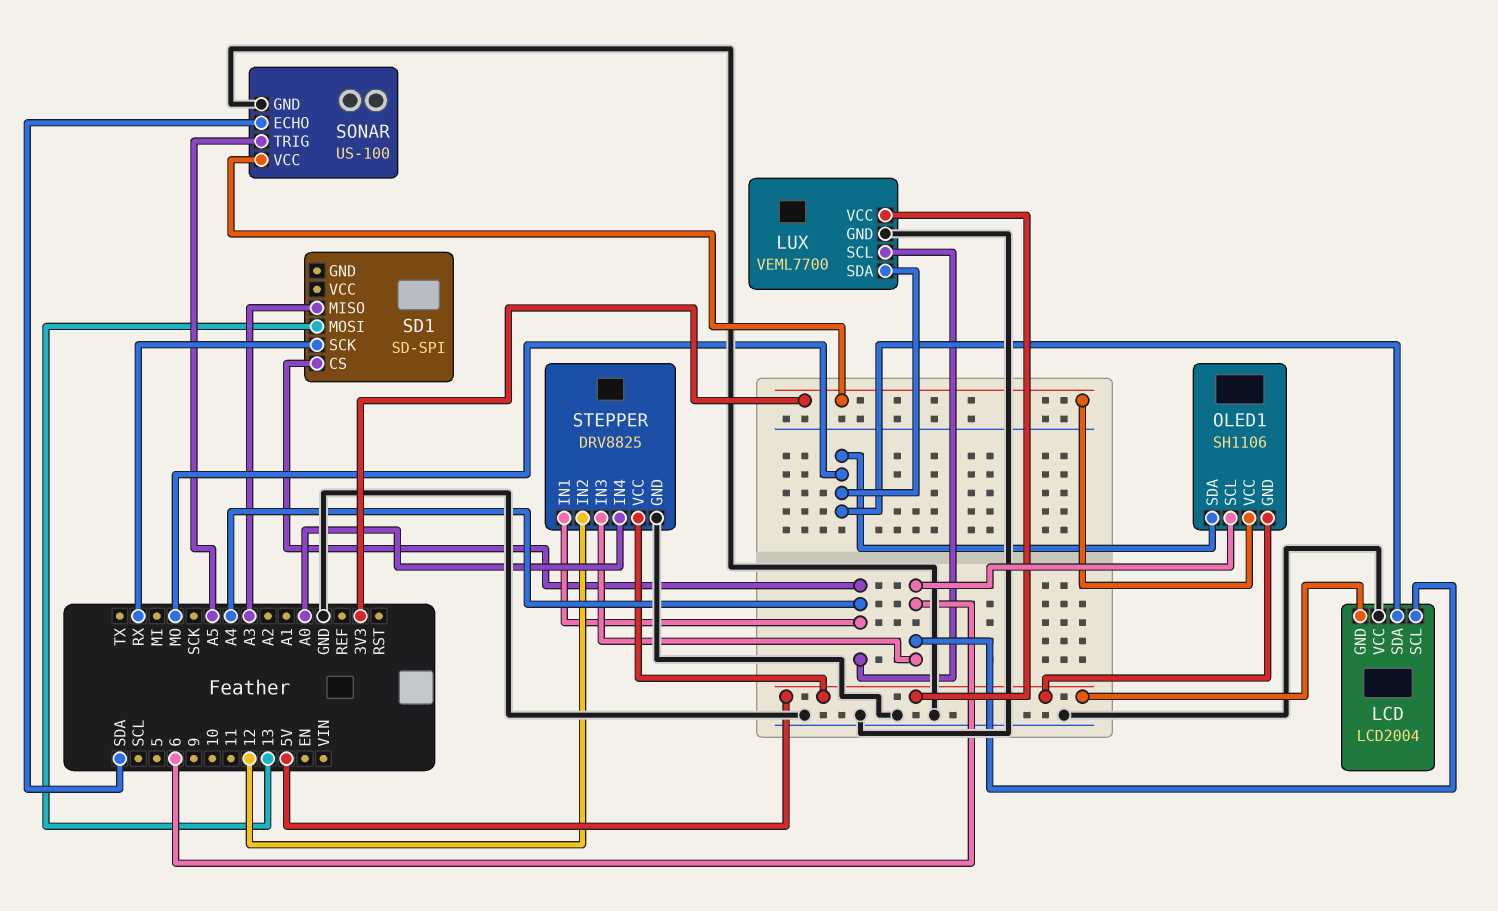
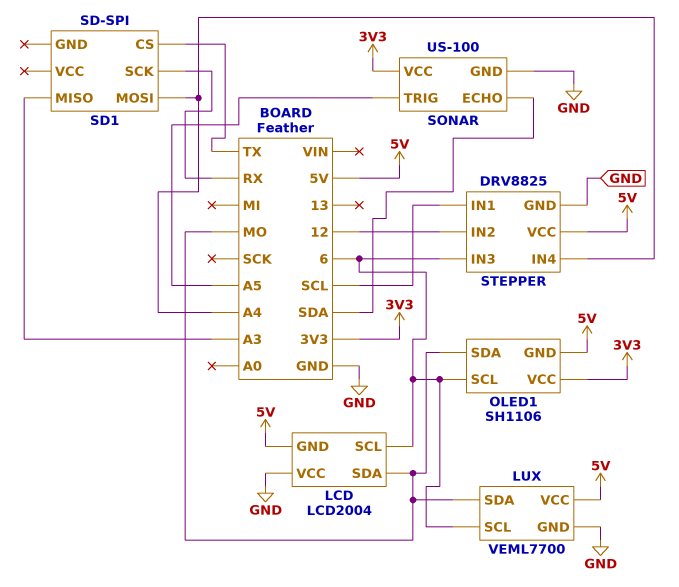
LUX pin SCL: A4 -> 6
SD1 pin CS: A4 -> TX
SD1 pin MOSI: 13 -> A4
STEPPER pin IN1: A4 -> SCL
STEPPER pin IN4: A0 -> A4

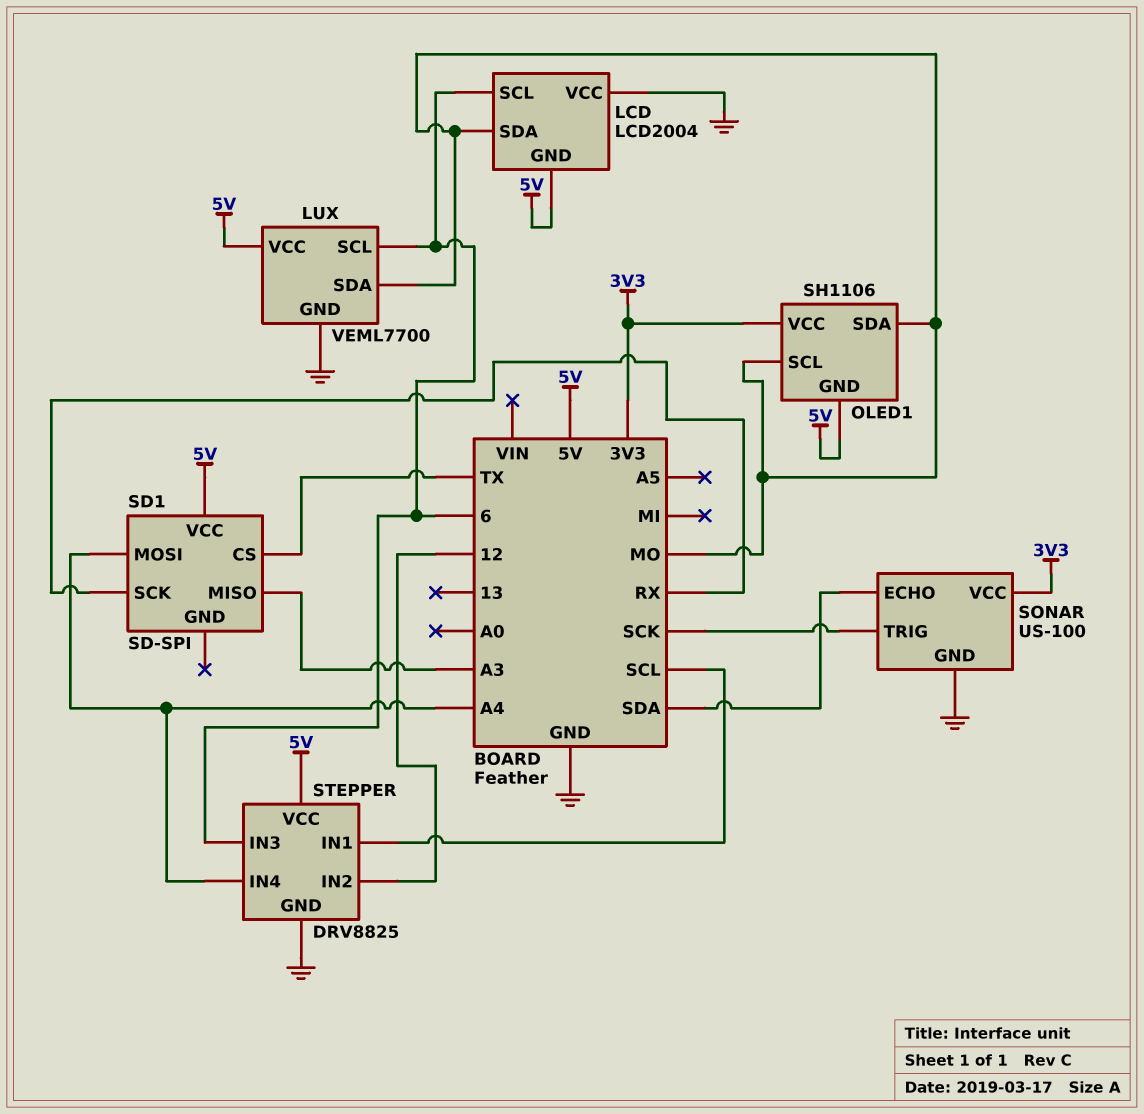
OLED1 pin SCL: 6 -> MO
SD1 pin VCC: none -> 5V
SONAR pin TRIG: A5 -> SCK

